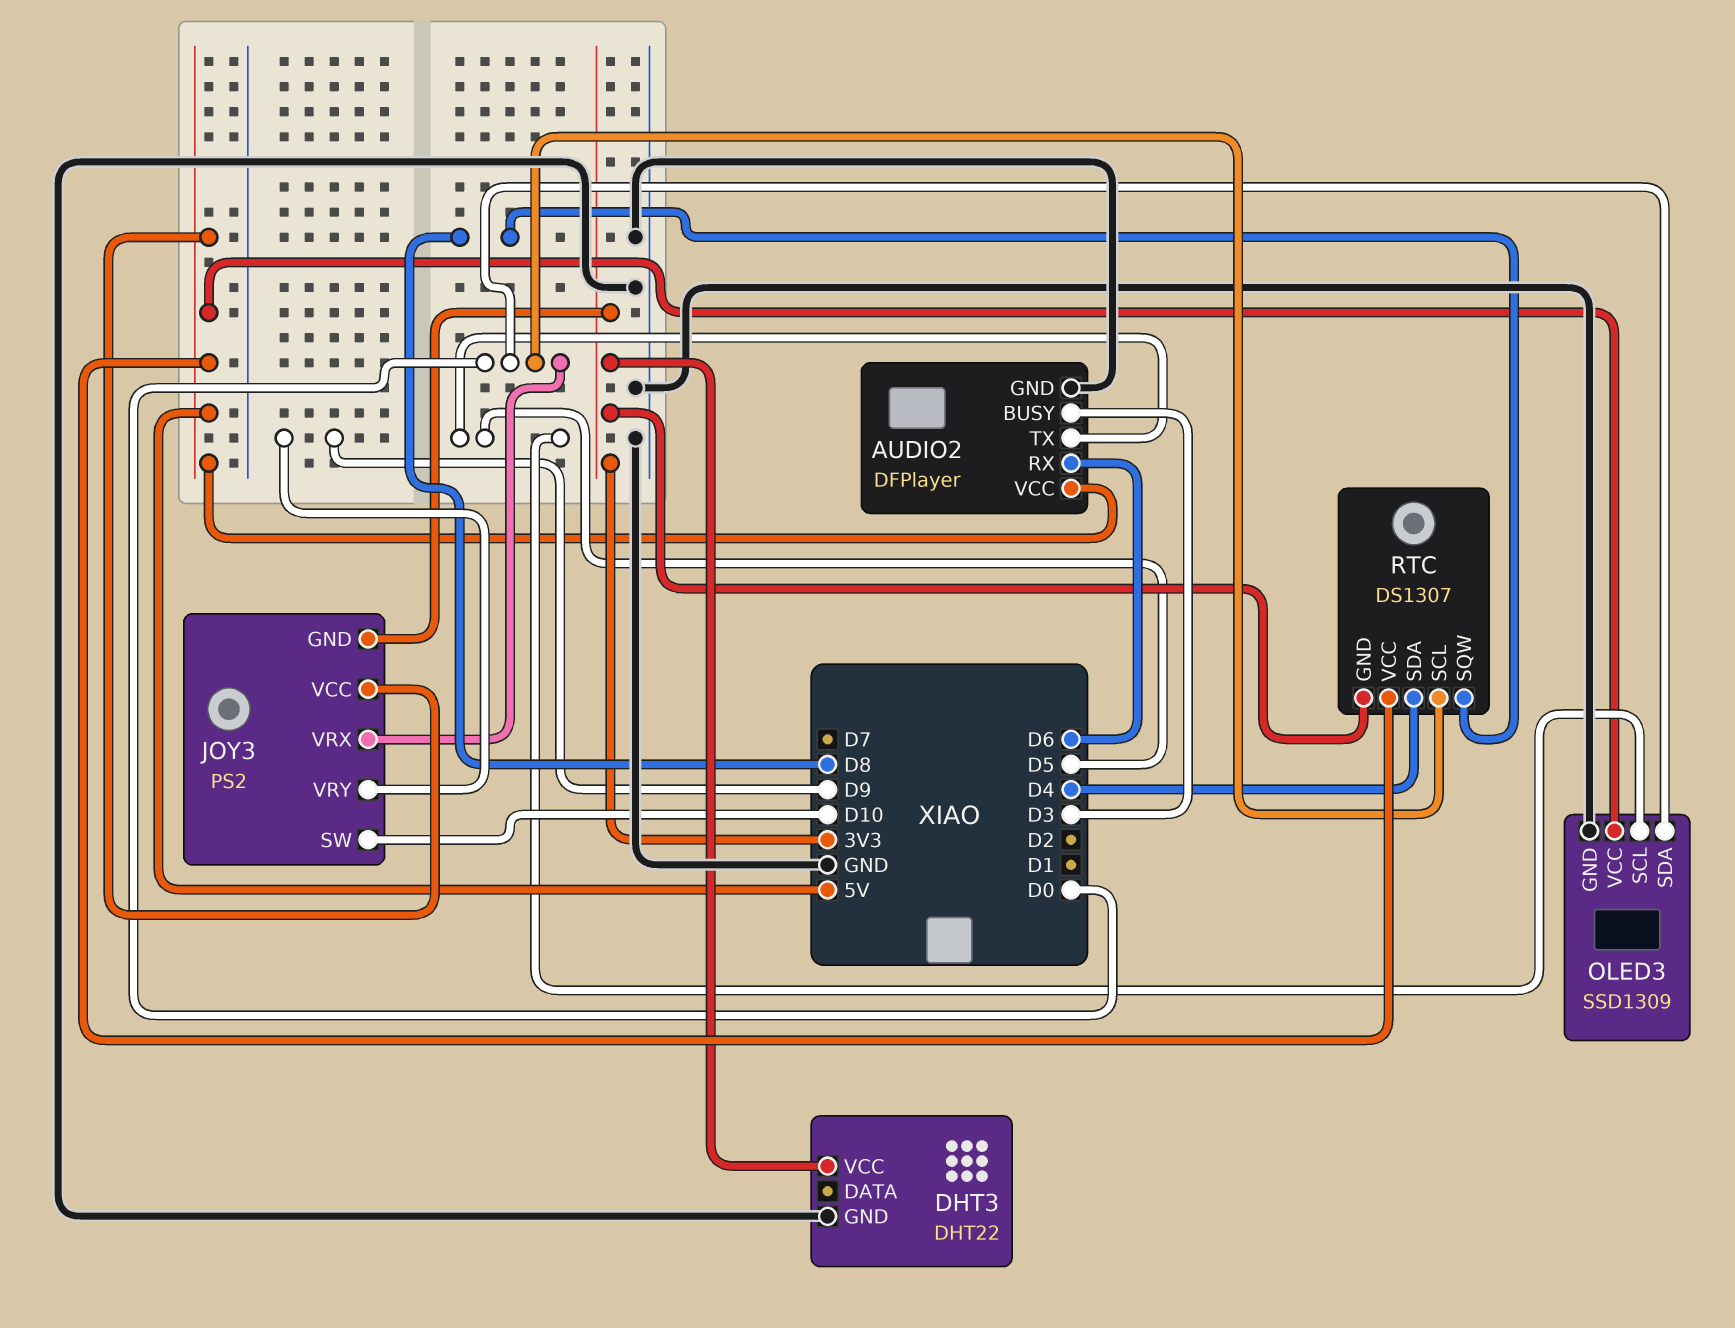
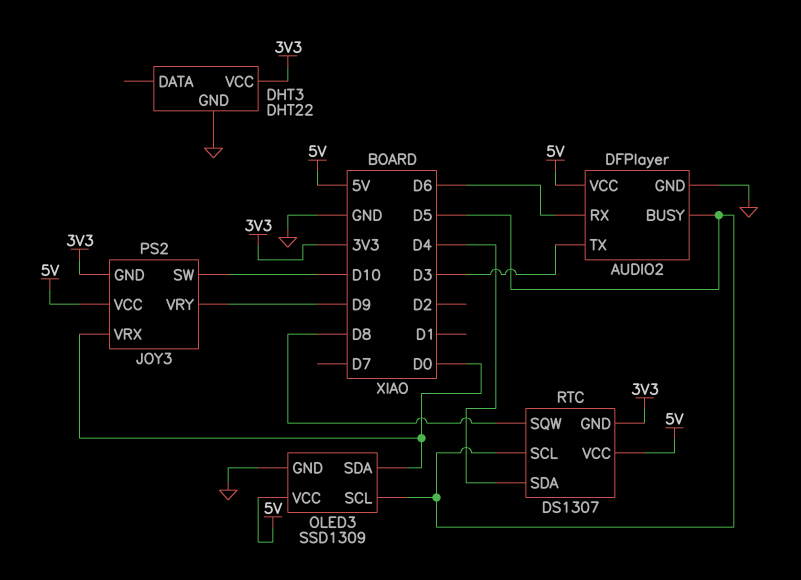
AUDIO2 pin BUSY: D3 -> D5
AUDIO2 pin TX: D5 -> D3
RTC pin SCL: D0 -> D5

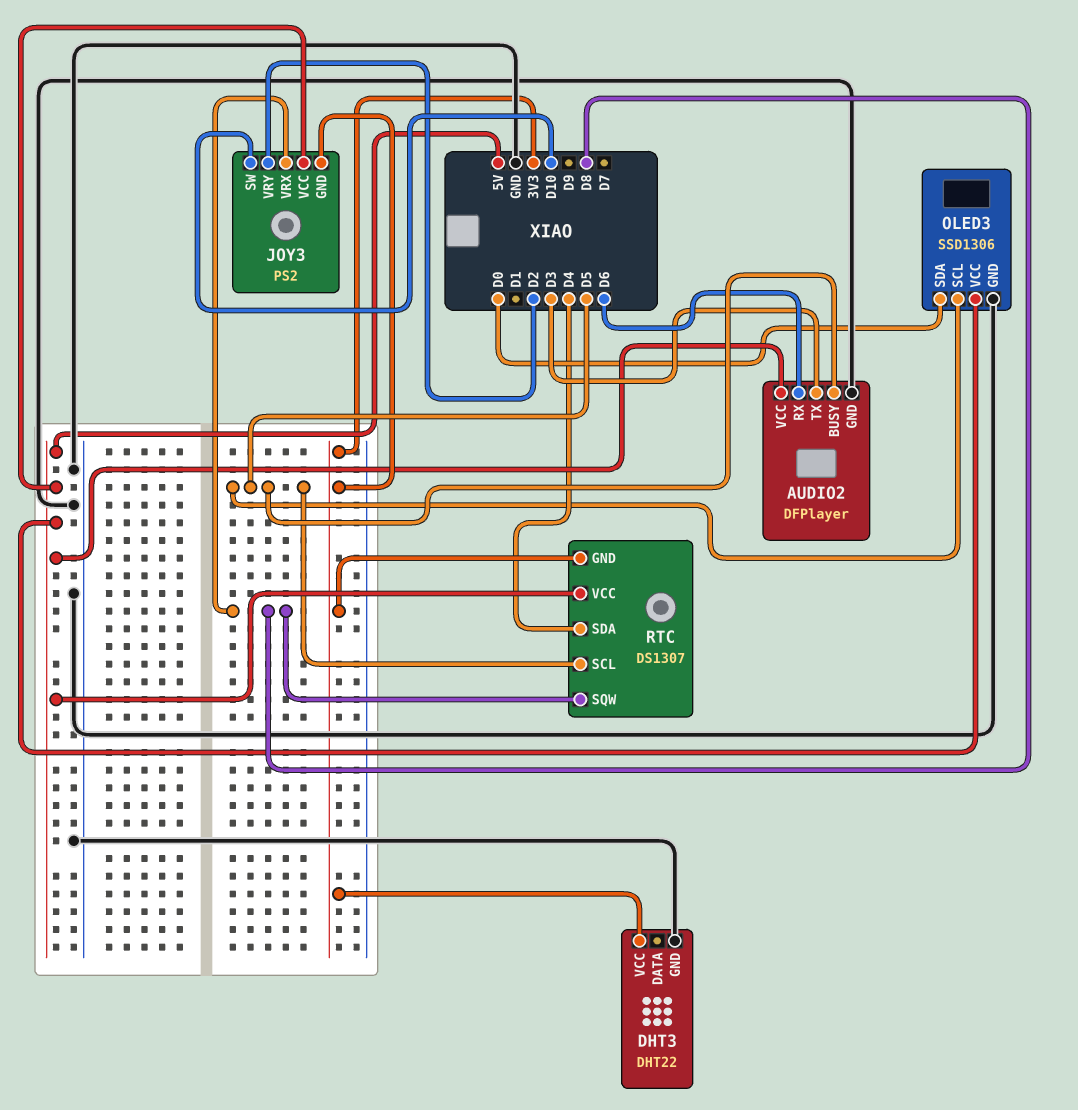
JOY3 pin VRX: D0 -> D8
JOY3 pin VRY: D9 -> D2
OLED3: SSD1309 -> SSD1306

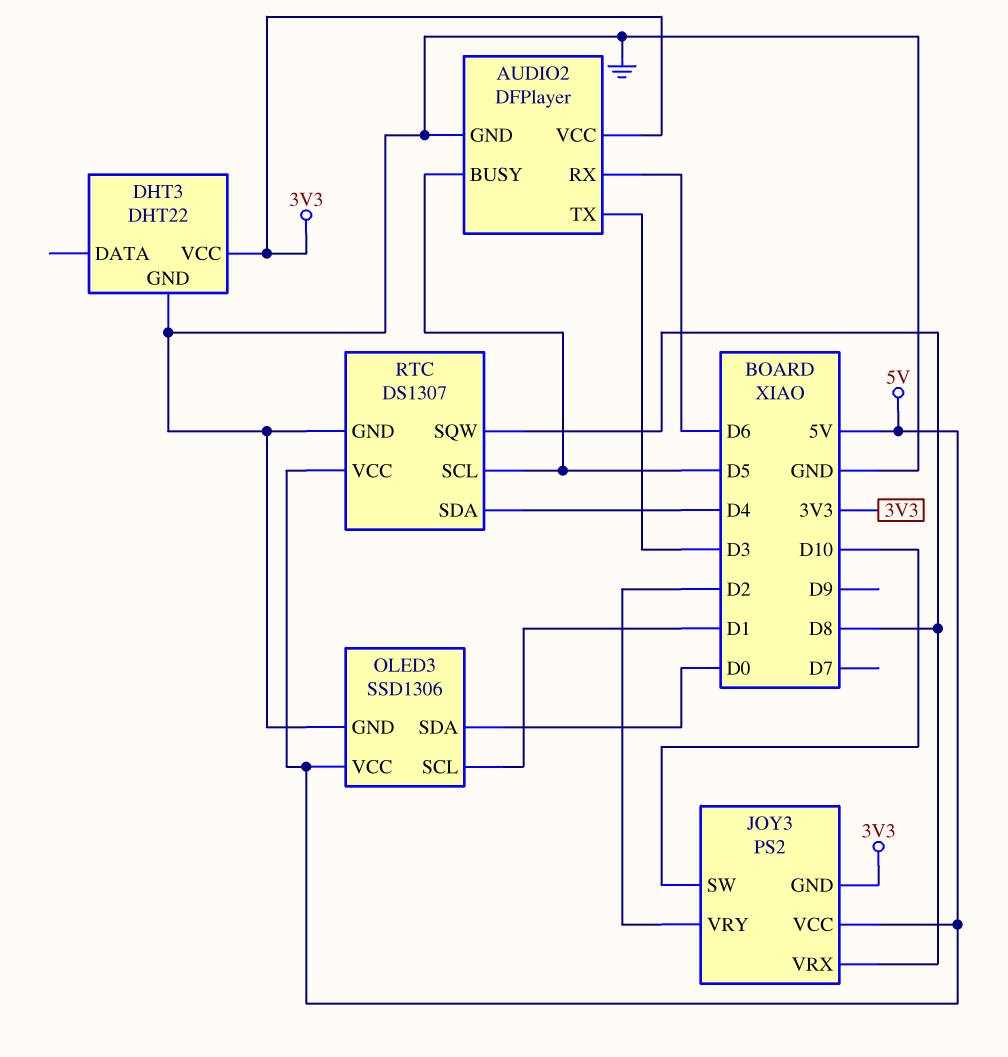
AUDIO2 pin VCC: 5V -> 3V3
OLED3 pin SCL: D5 -> D1
RTC pin GND: 3V3 -> GND

